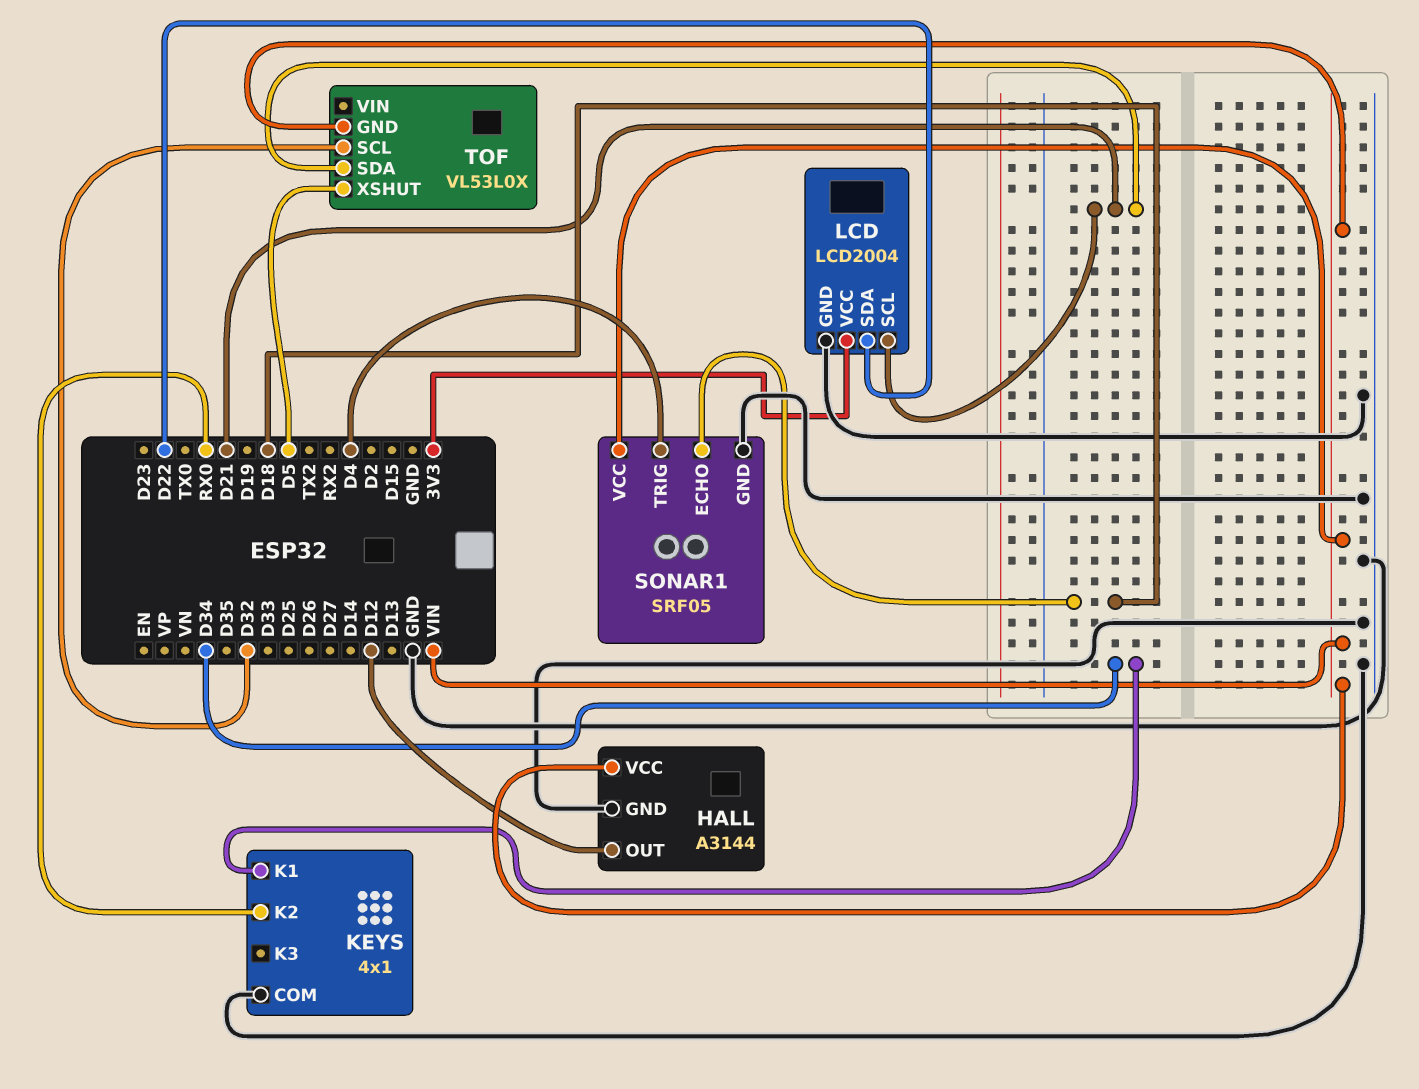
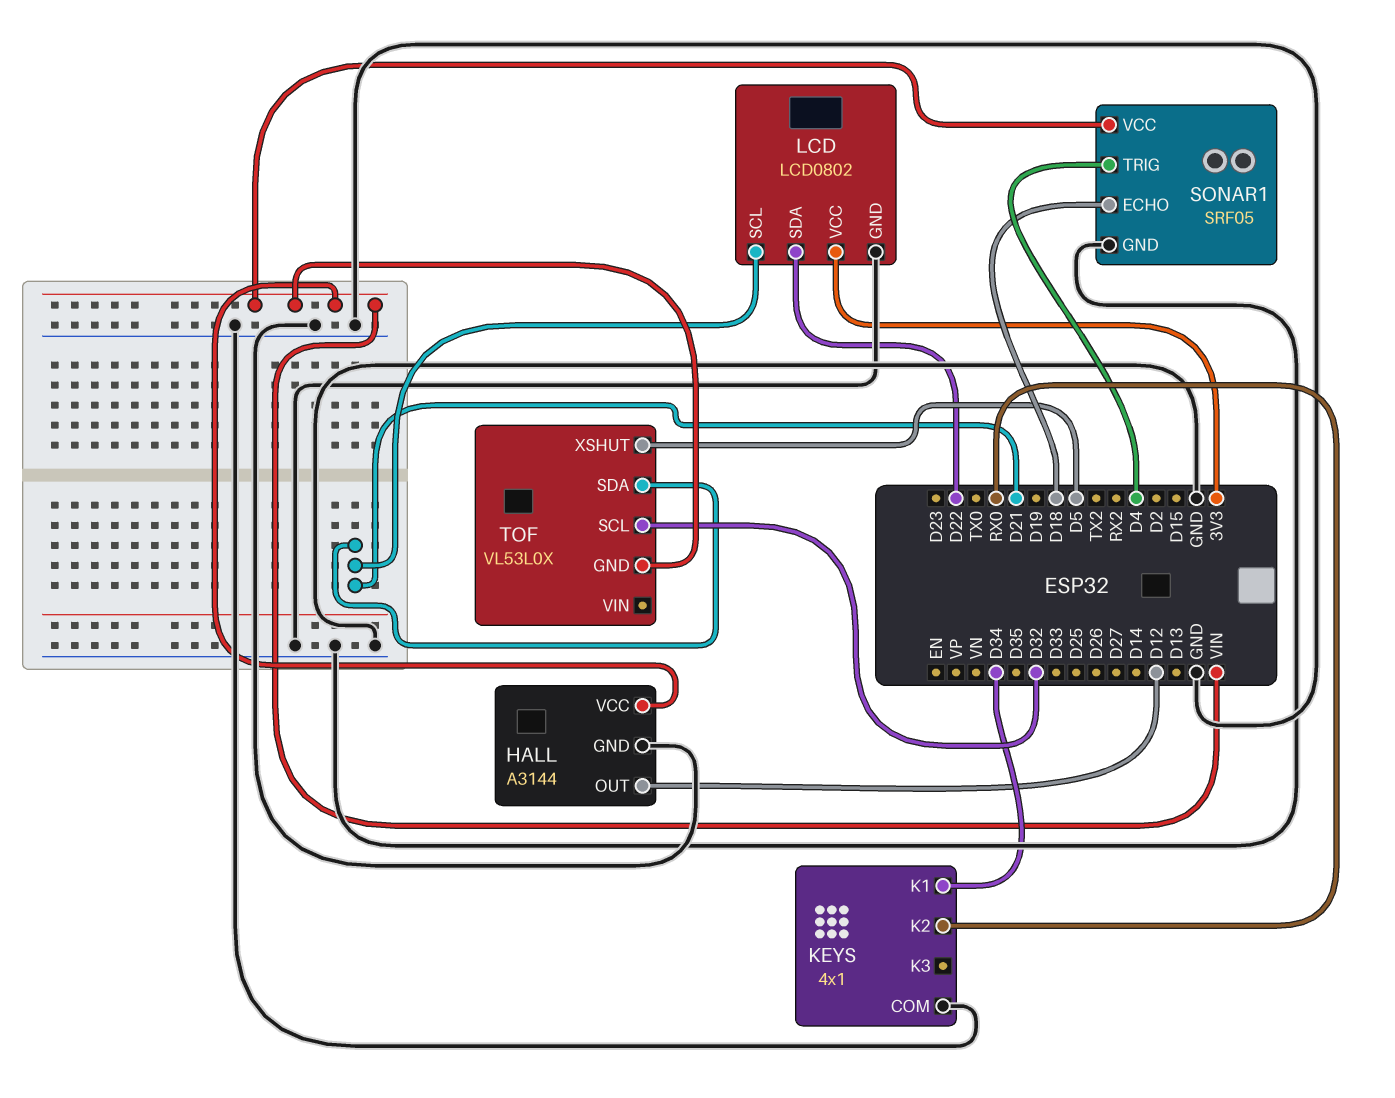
LCD: LCD2004 -> LCD0802

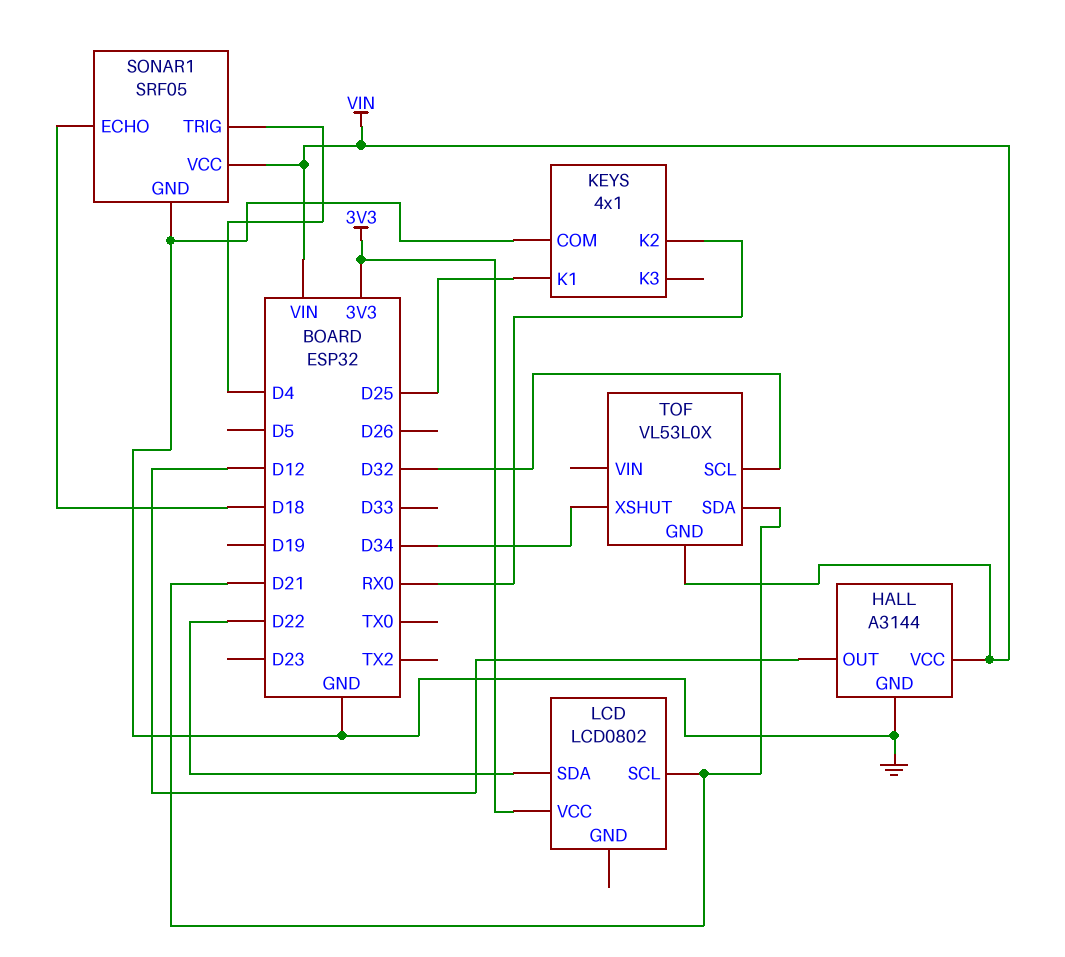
KEYS pin K1: D34 -> D25
LCD pin GND: GND -> none
TOF pin XSHUT: D5 -> D34

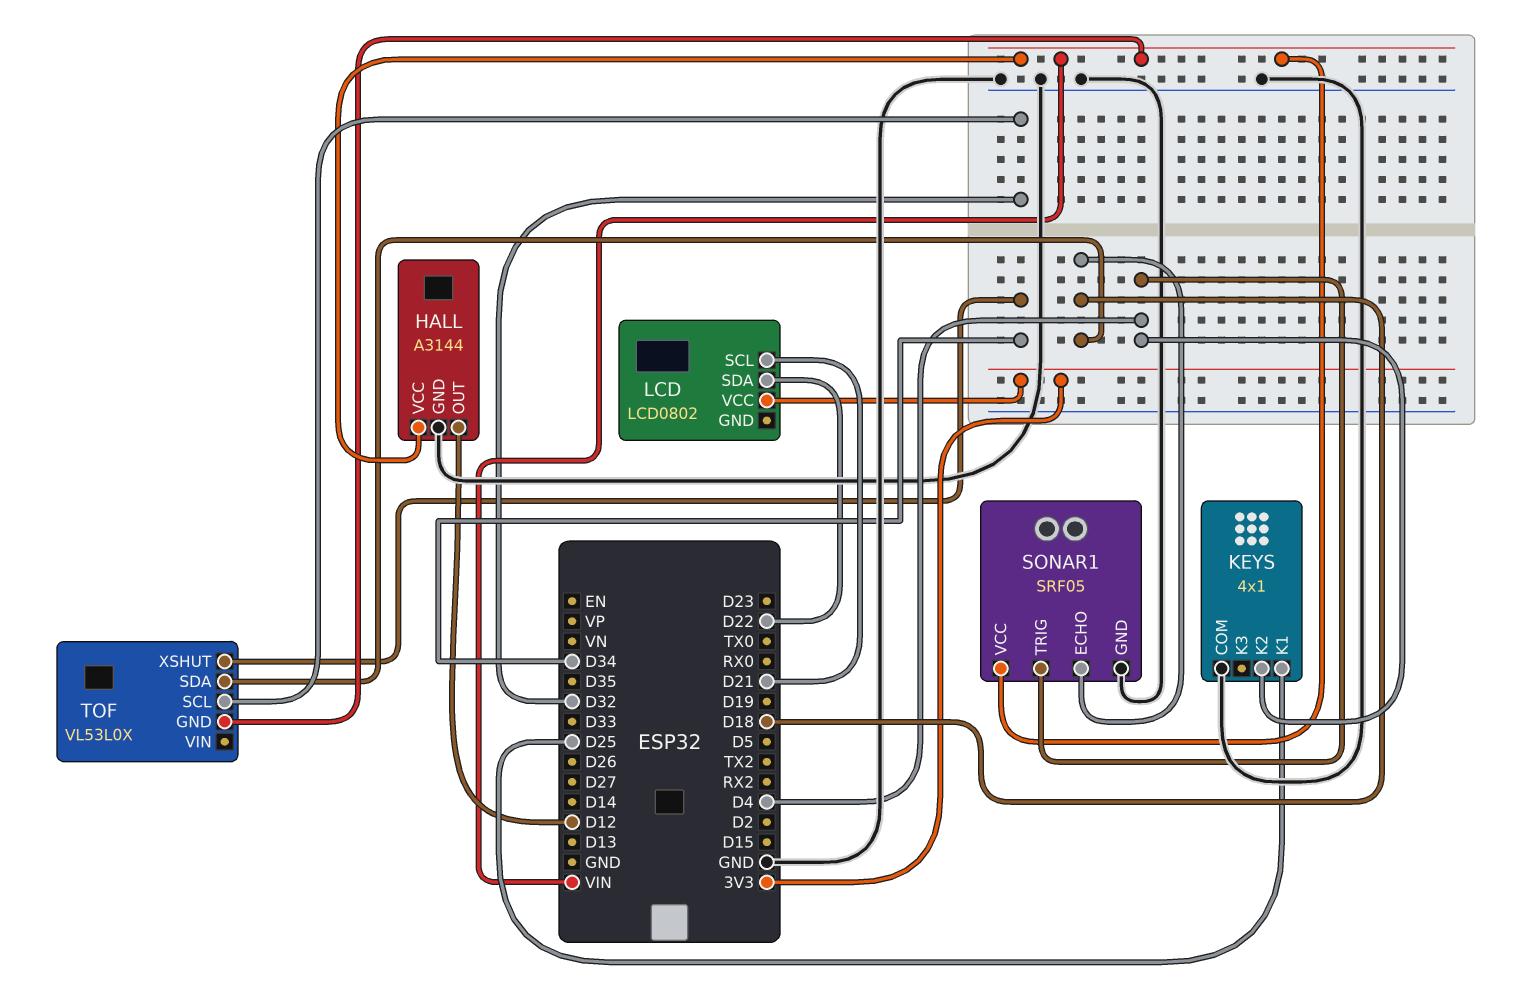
KEYS pin K2: RX0 -> D4
TOF pin SDA: D21 -> D18

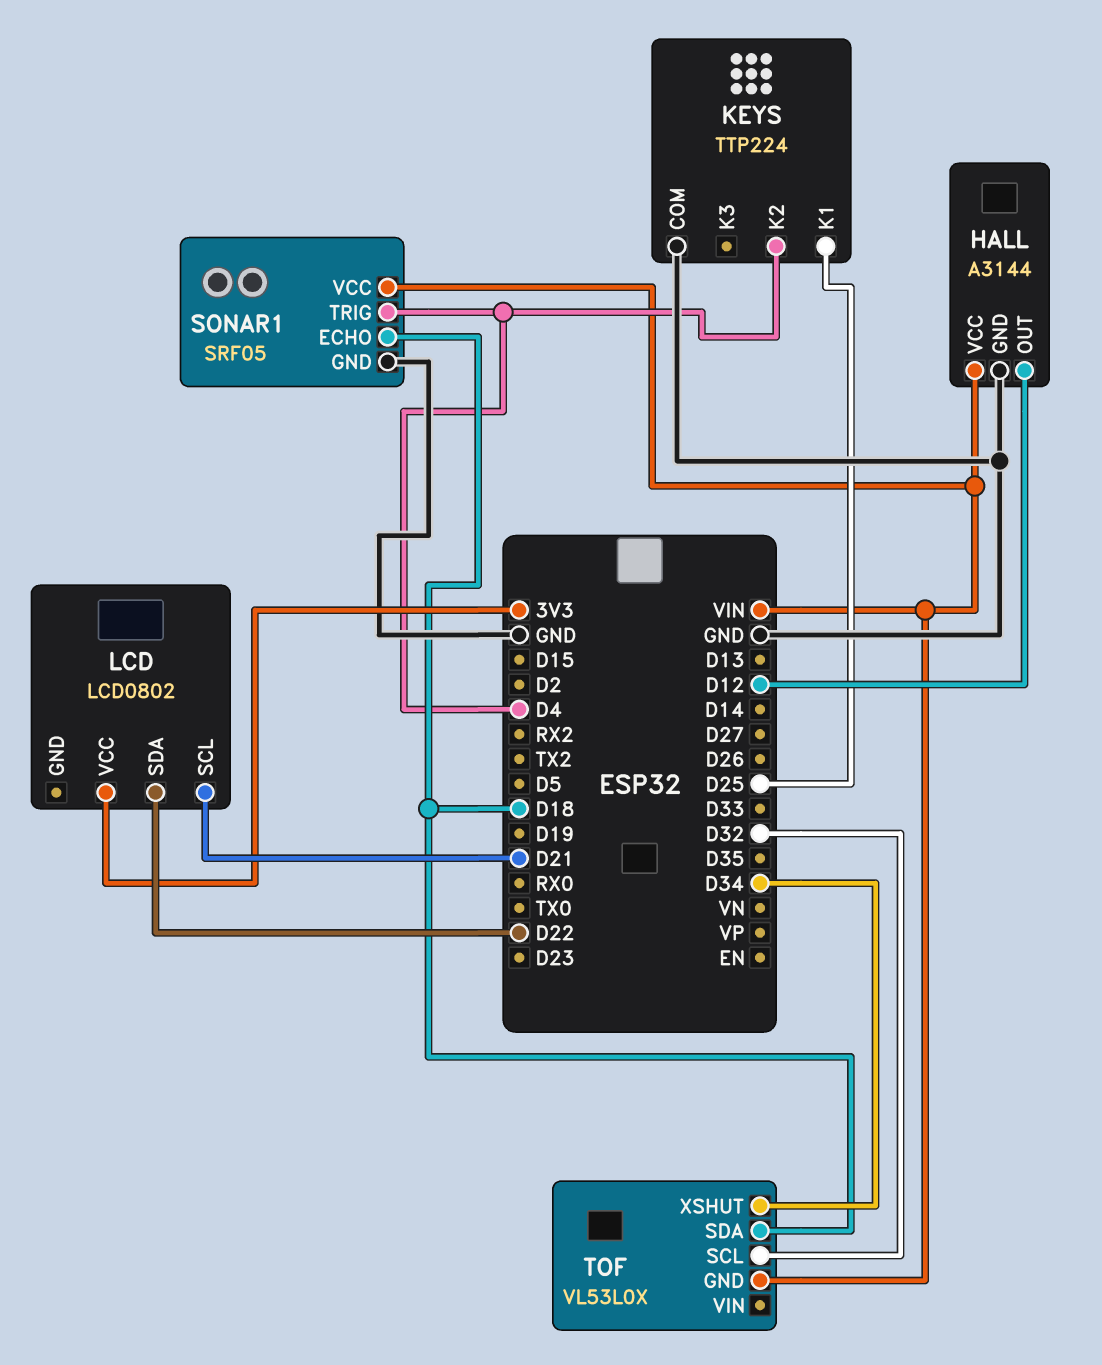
KEYS: 4x1 -> TTP224

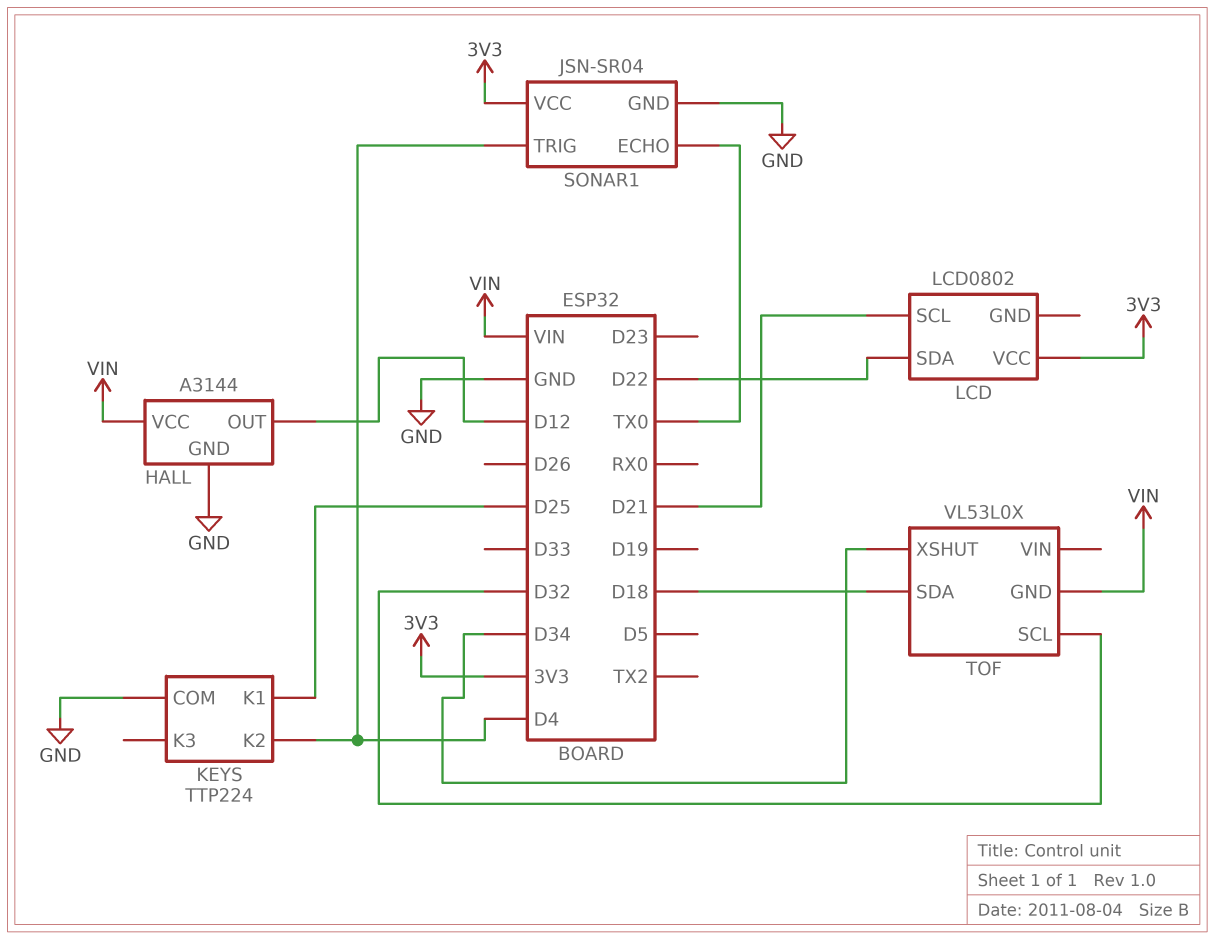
SONAR1: SRF05 -> JSN-SR04
SONAR1 pin ECHO: D18 -> TX0
SONAR1 pin VCC: VIN -> 3V3

